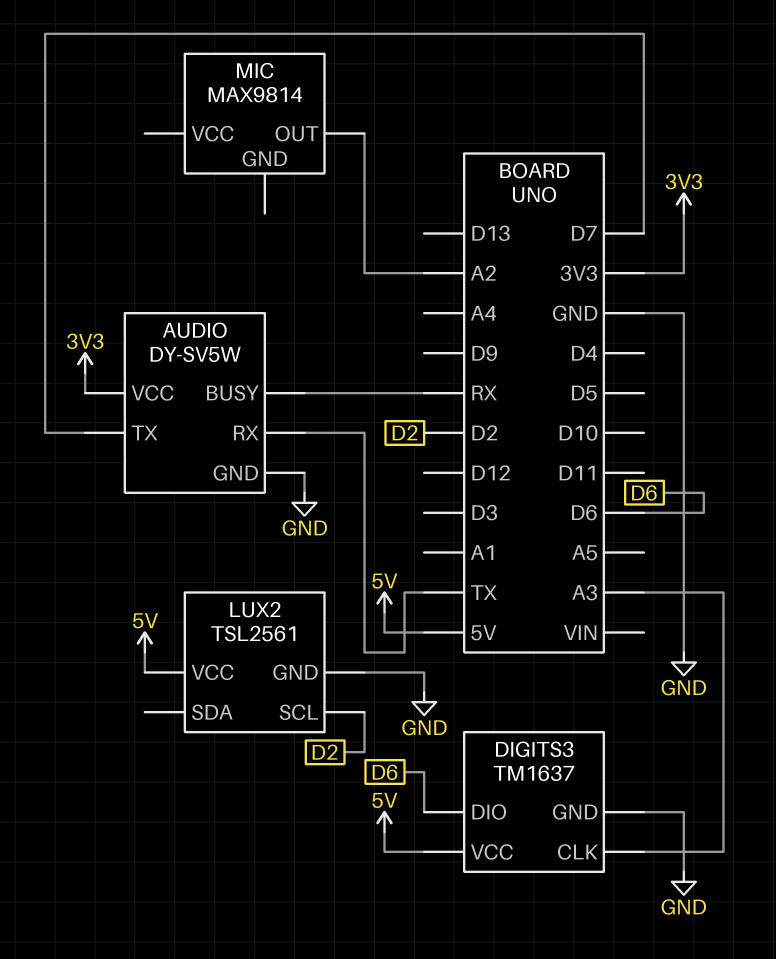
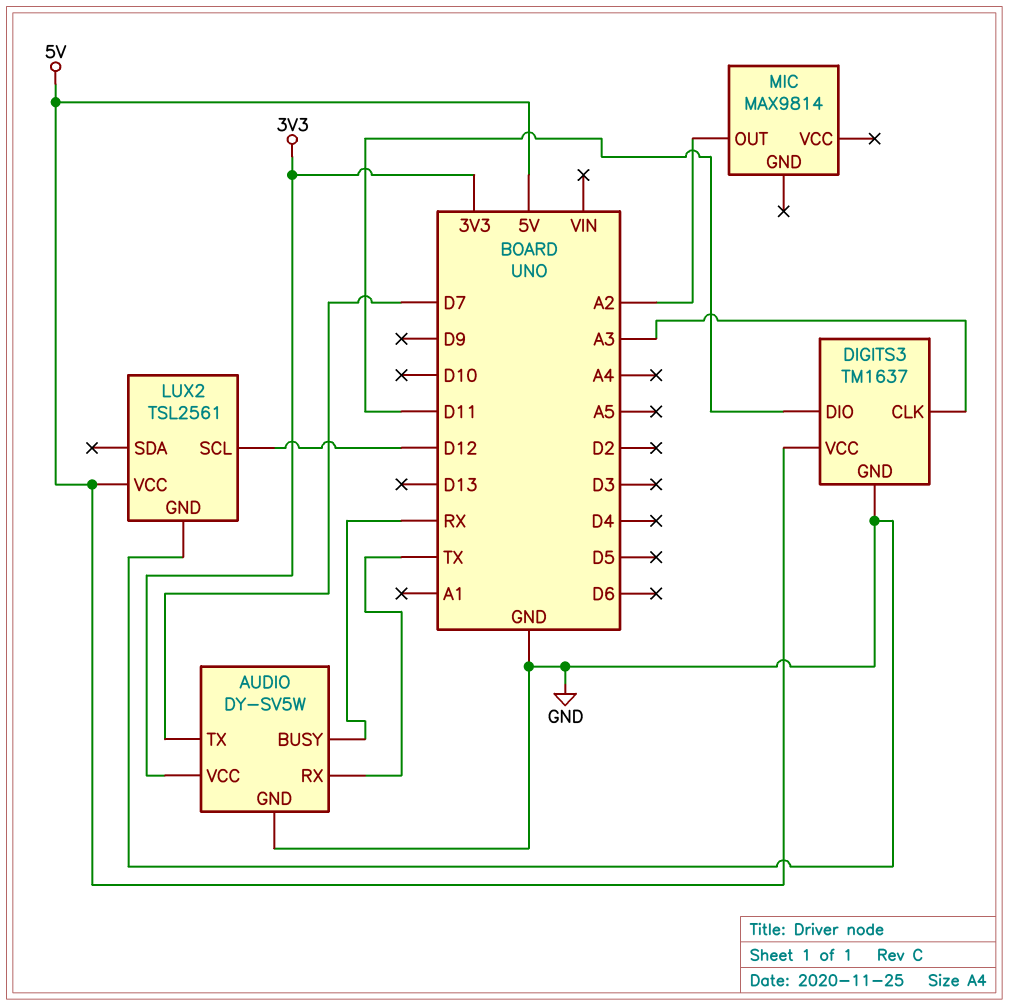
DIGITS3 pin DIO: D6 -> D11
LUX2 pin SCL: D2 -> D12

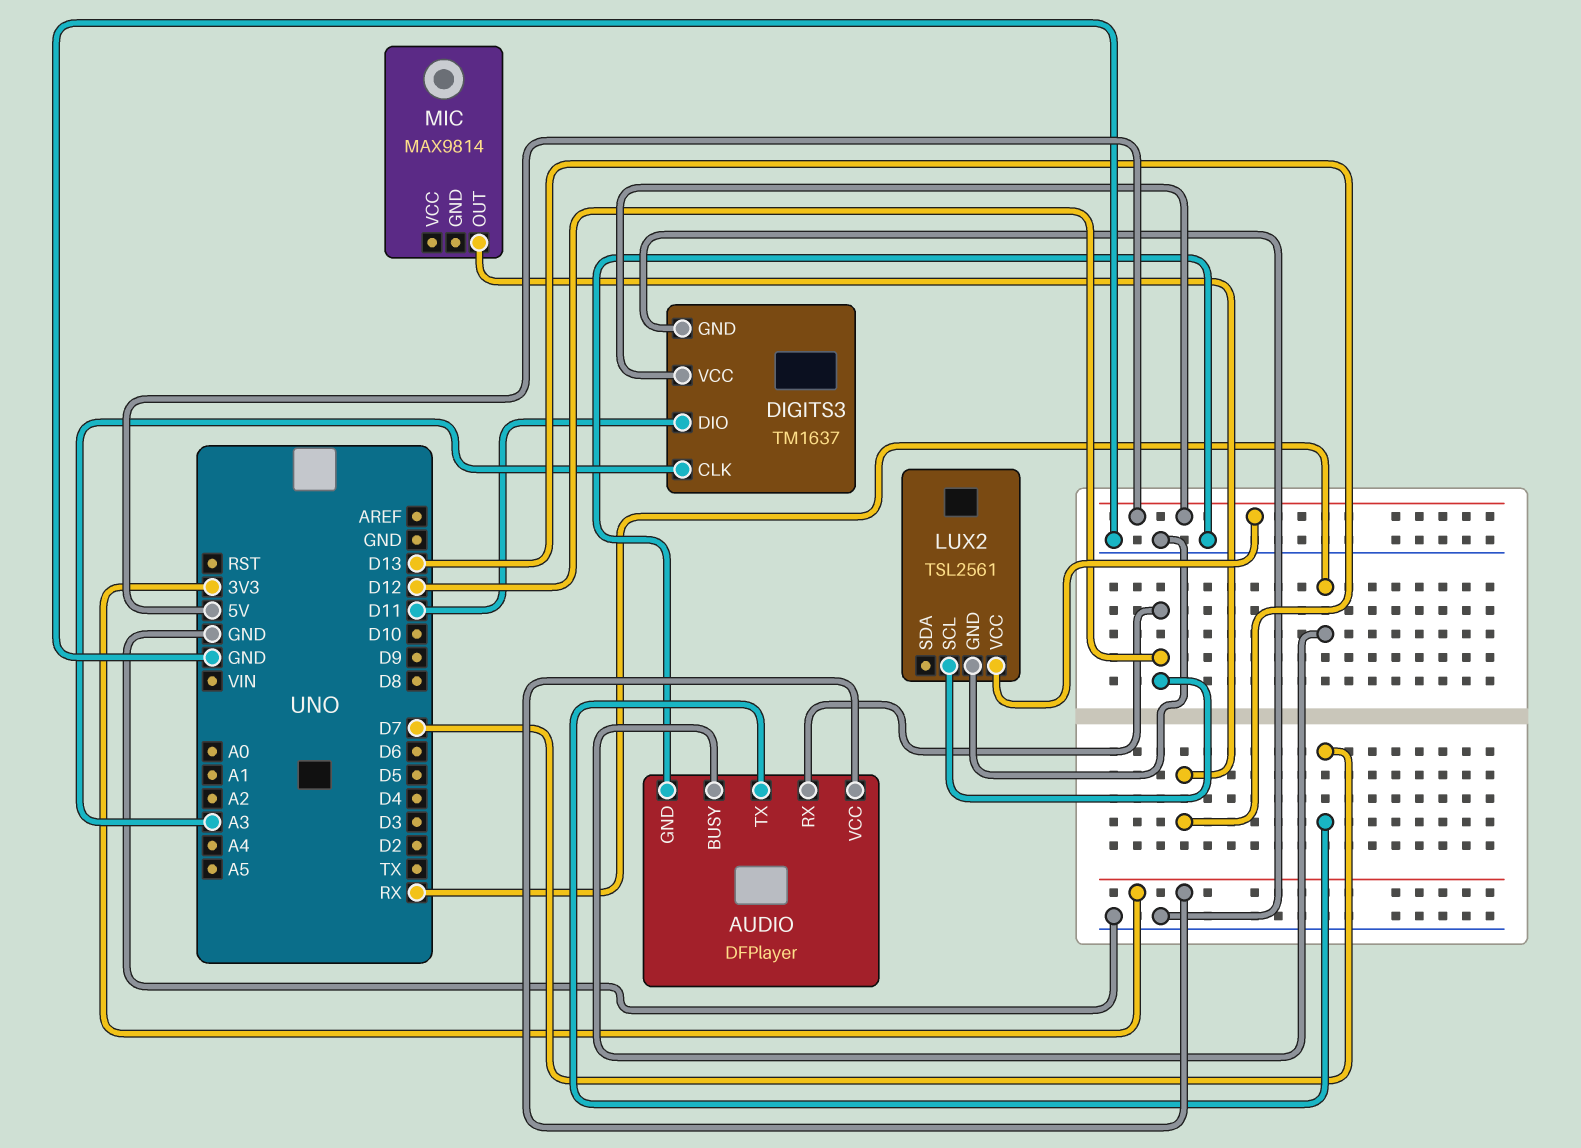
AUDIO: DY-SV5W -> DFPlayer
AUDIO pin RX: TX -> D12
MIC pin OUT: A2 -> D13

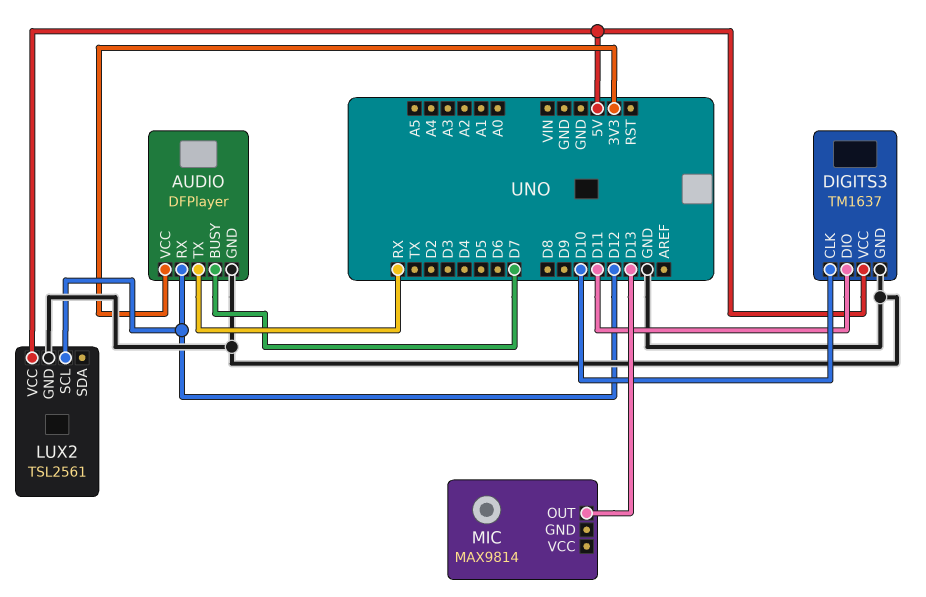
AUDIO pin BUSY: RX -> D7
AUDIO pin TX: D7 -> RX
DIGITS3 pin CLK: A3 -> D10

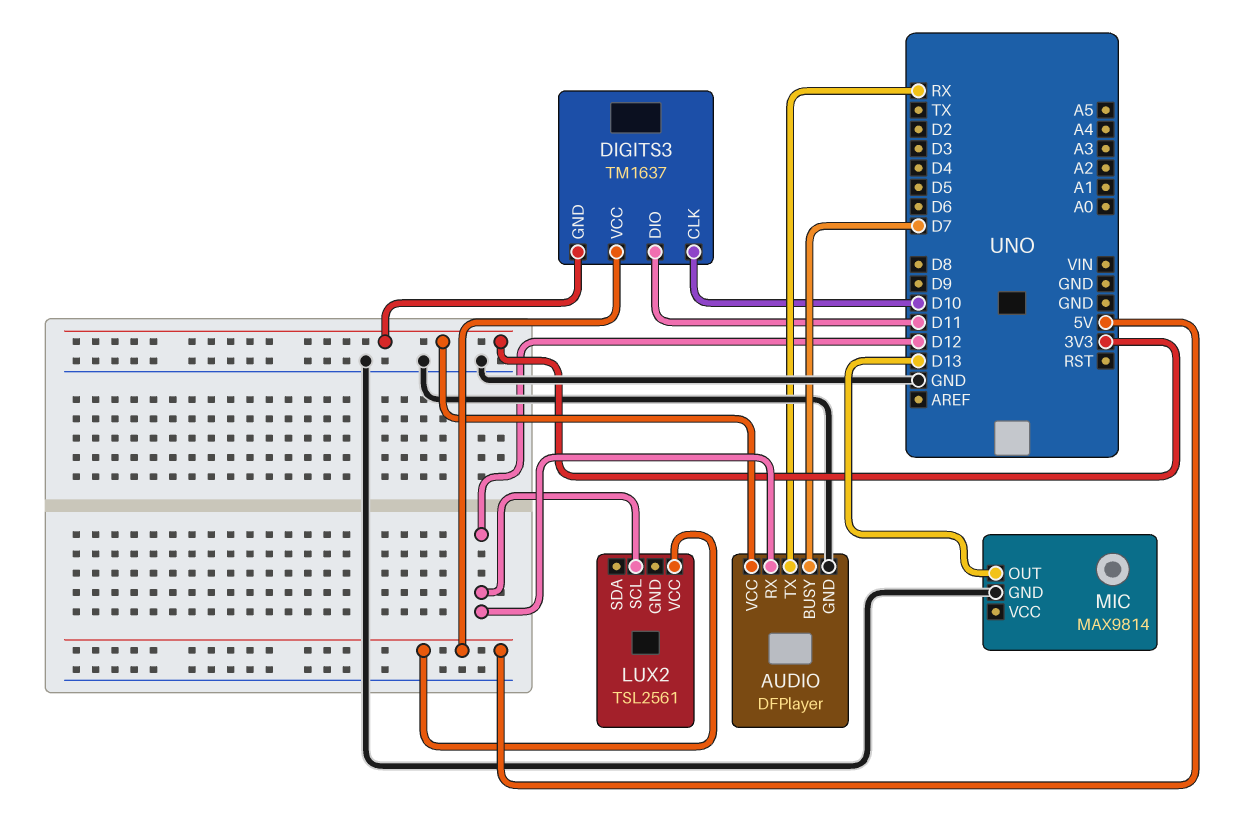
DIGITS3 pin GND: GND -> 3V3
LUX2 pin GND: GND -> none
MIC pin GND: none -> GND

